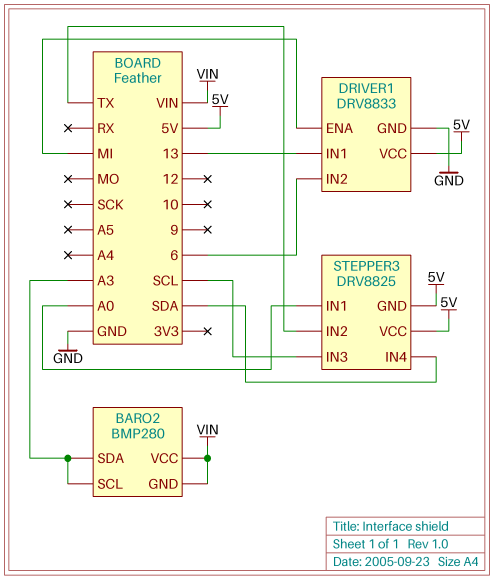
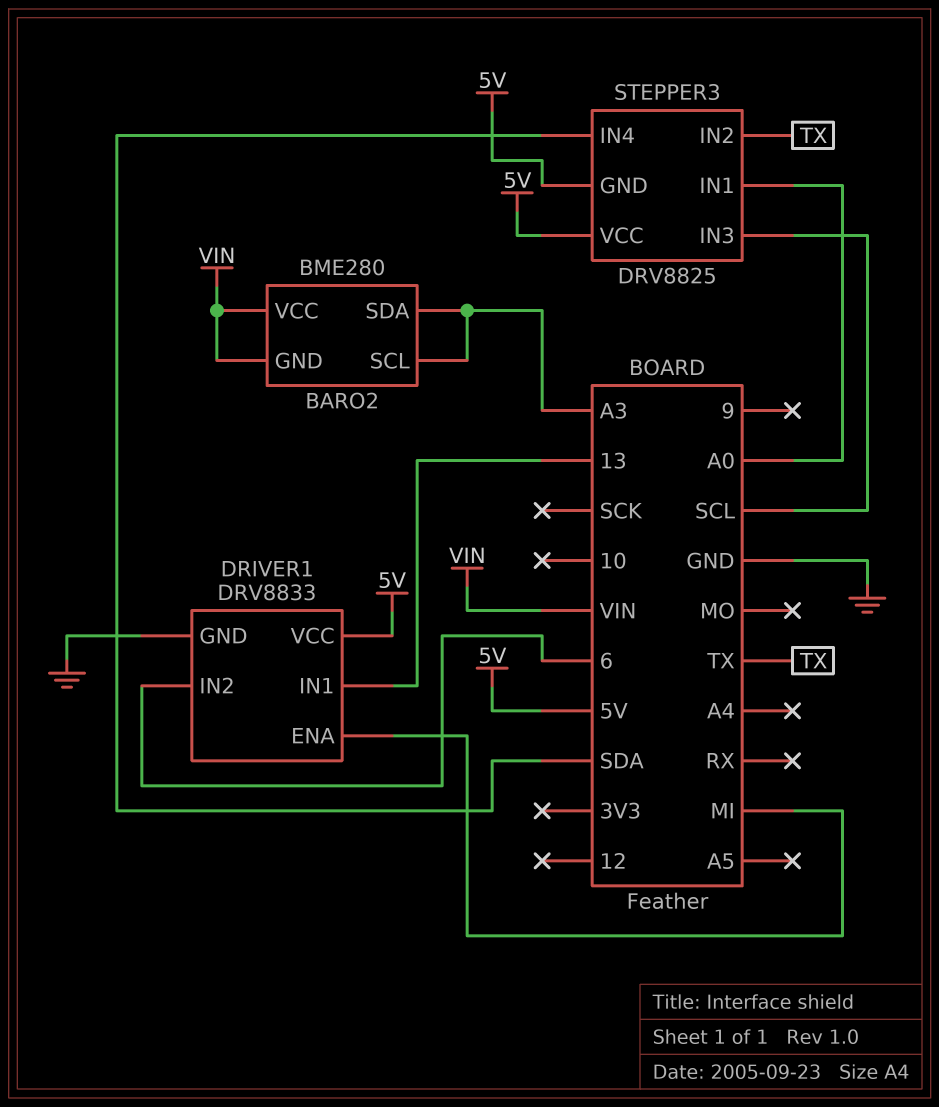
BARO2: BMP280 -> BME280

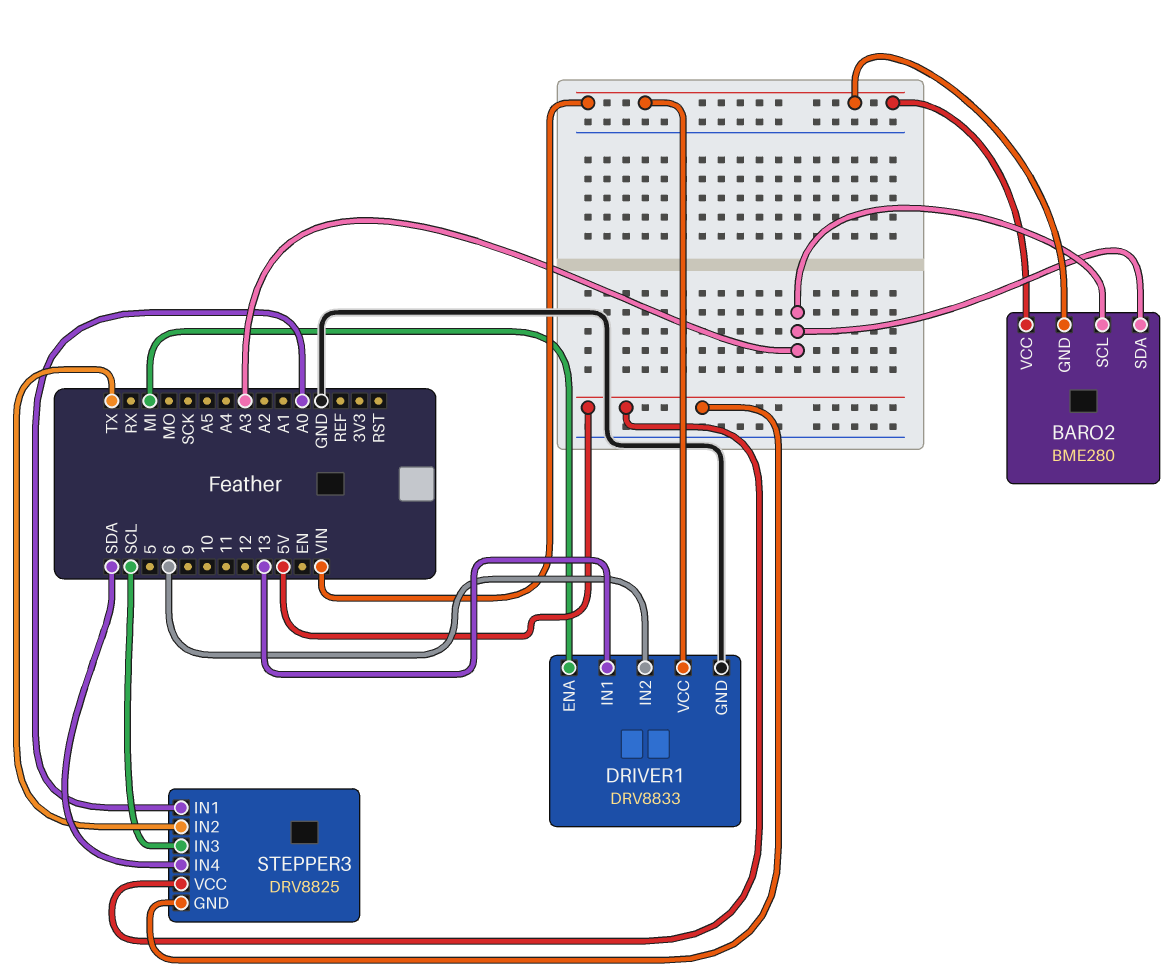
DRIVER1 pin VCC: 5V -> VIN

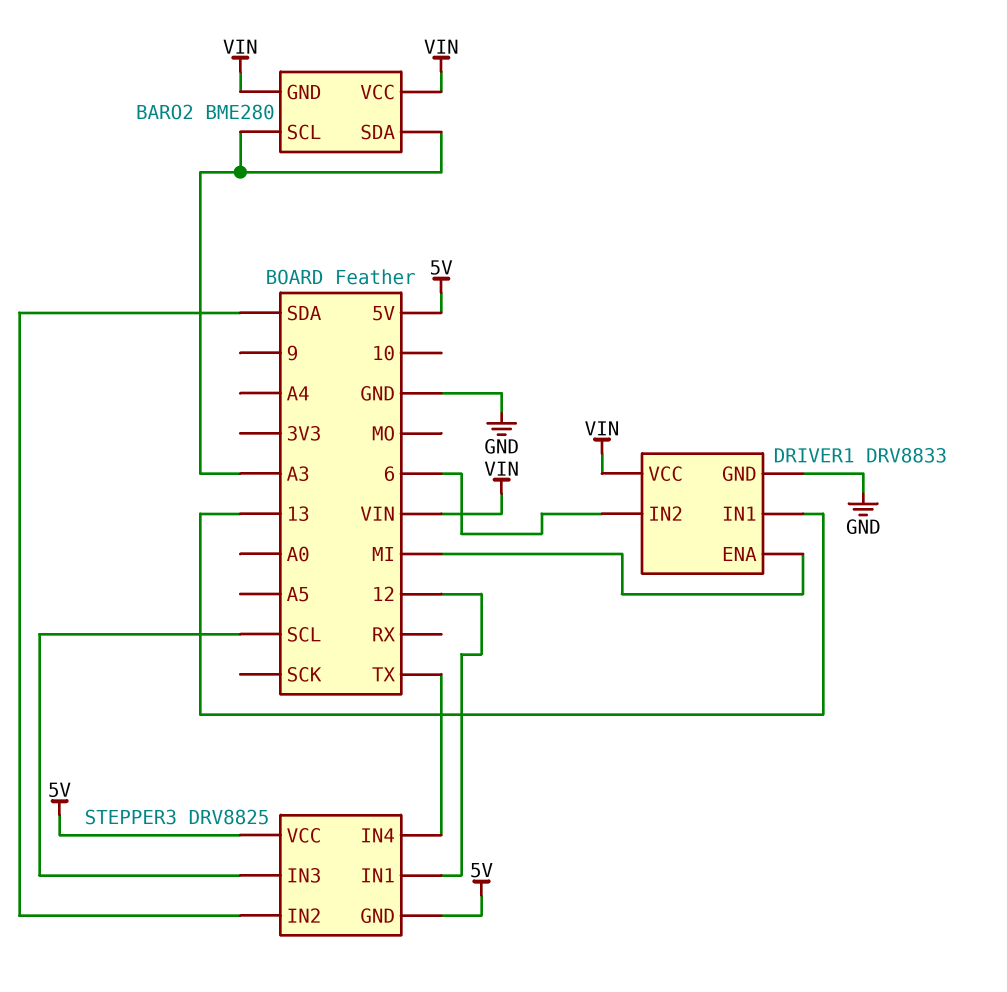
STEPPER3 pin IN1: A0 -> 12
STEPPER3 pin IN2: TX -> SDA
STEPPER3 pin IN4: SDA -> TX

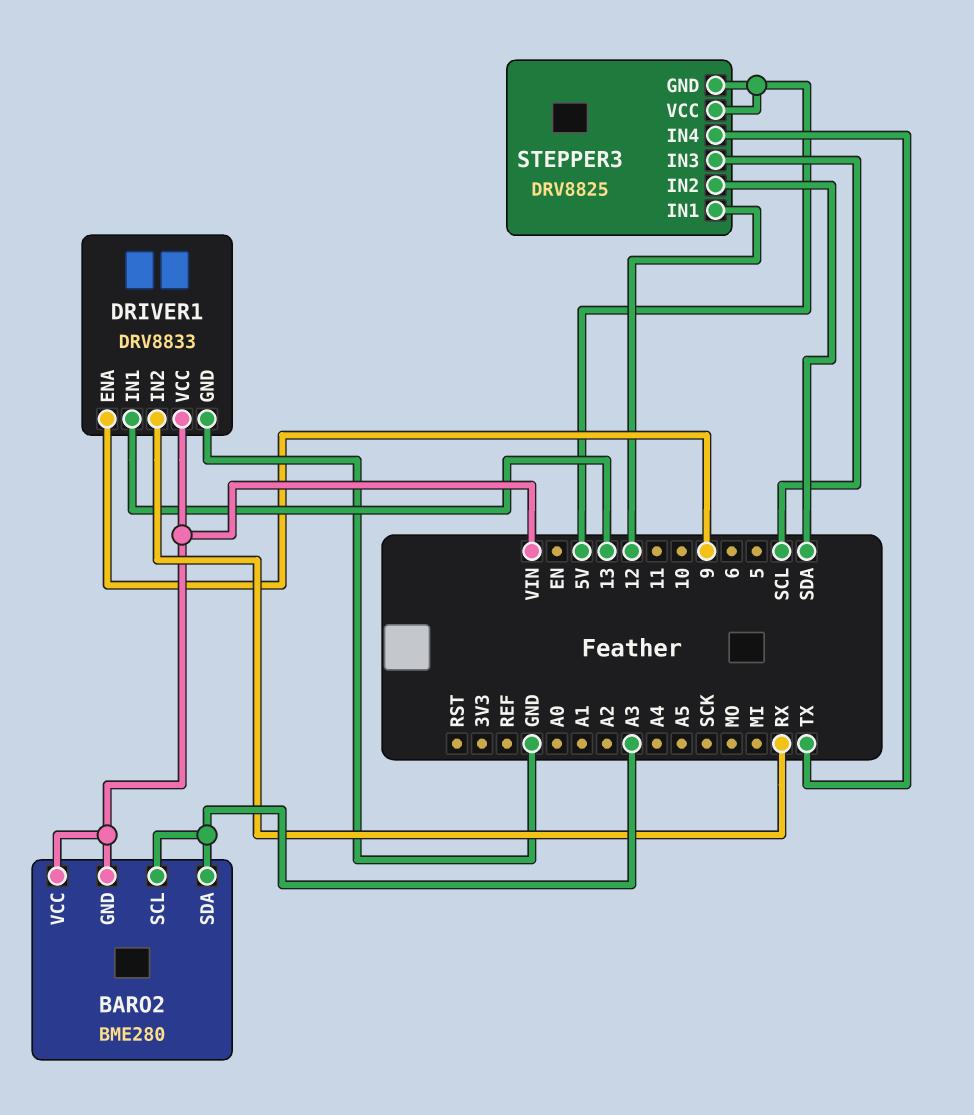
DRIVER1 pin ENA: MI -> 9
DRIVER1 pin IN2: 6 -> RX

